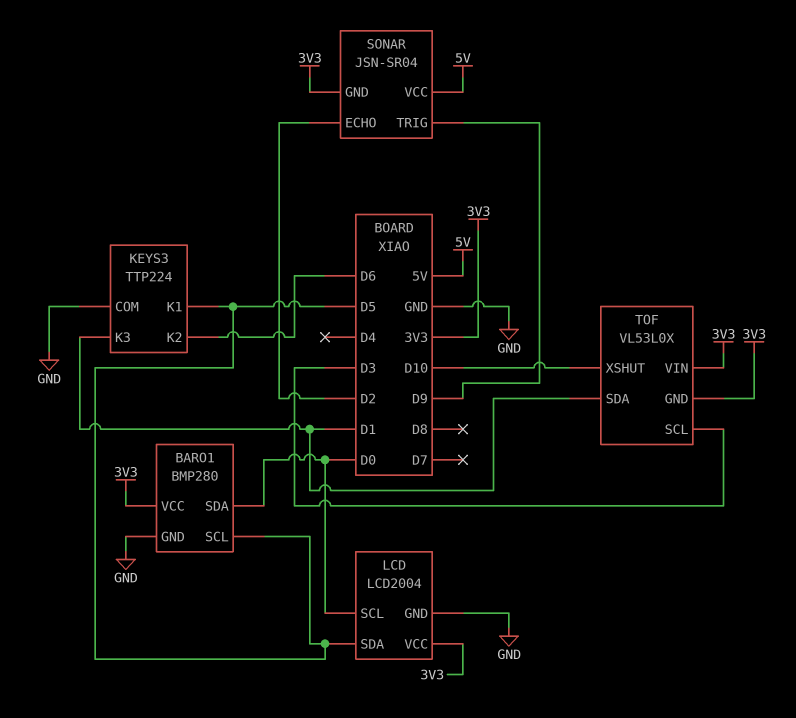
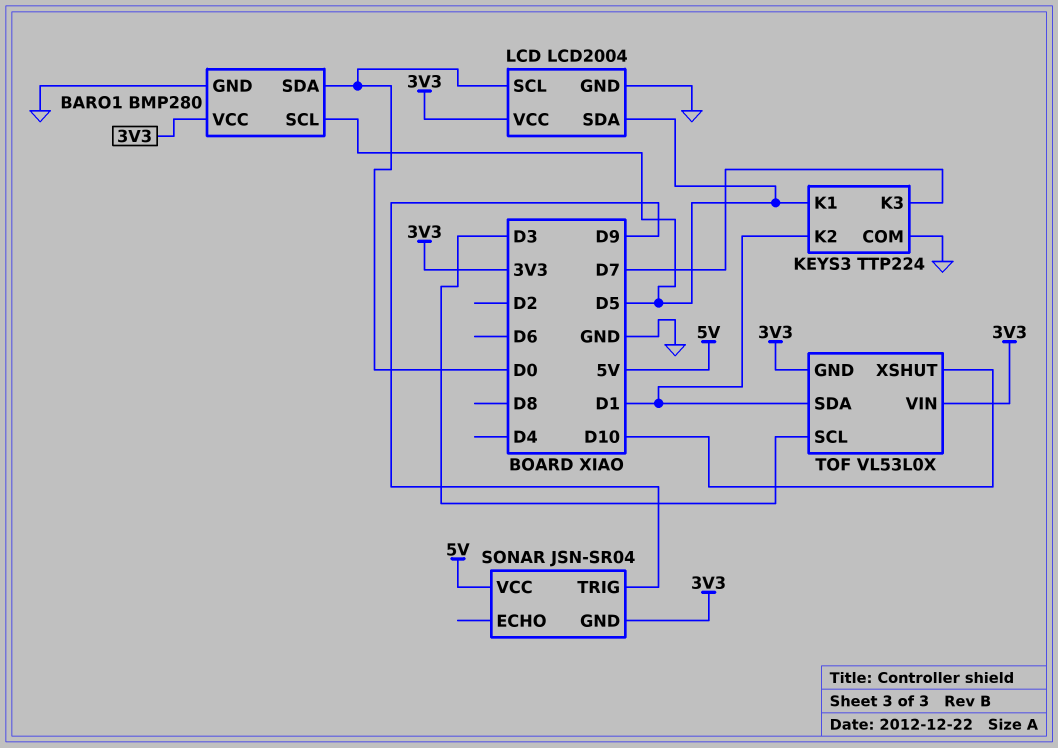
KEYS3 pin K2: D6 -> D1
KEYS3 pin K3: D1 -> D7
SONAR pin ECHO: D2 -> none

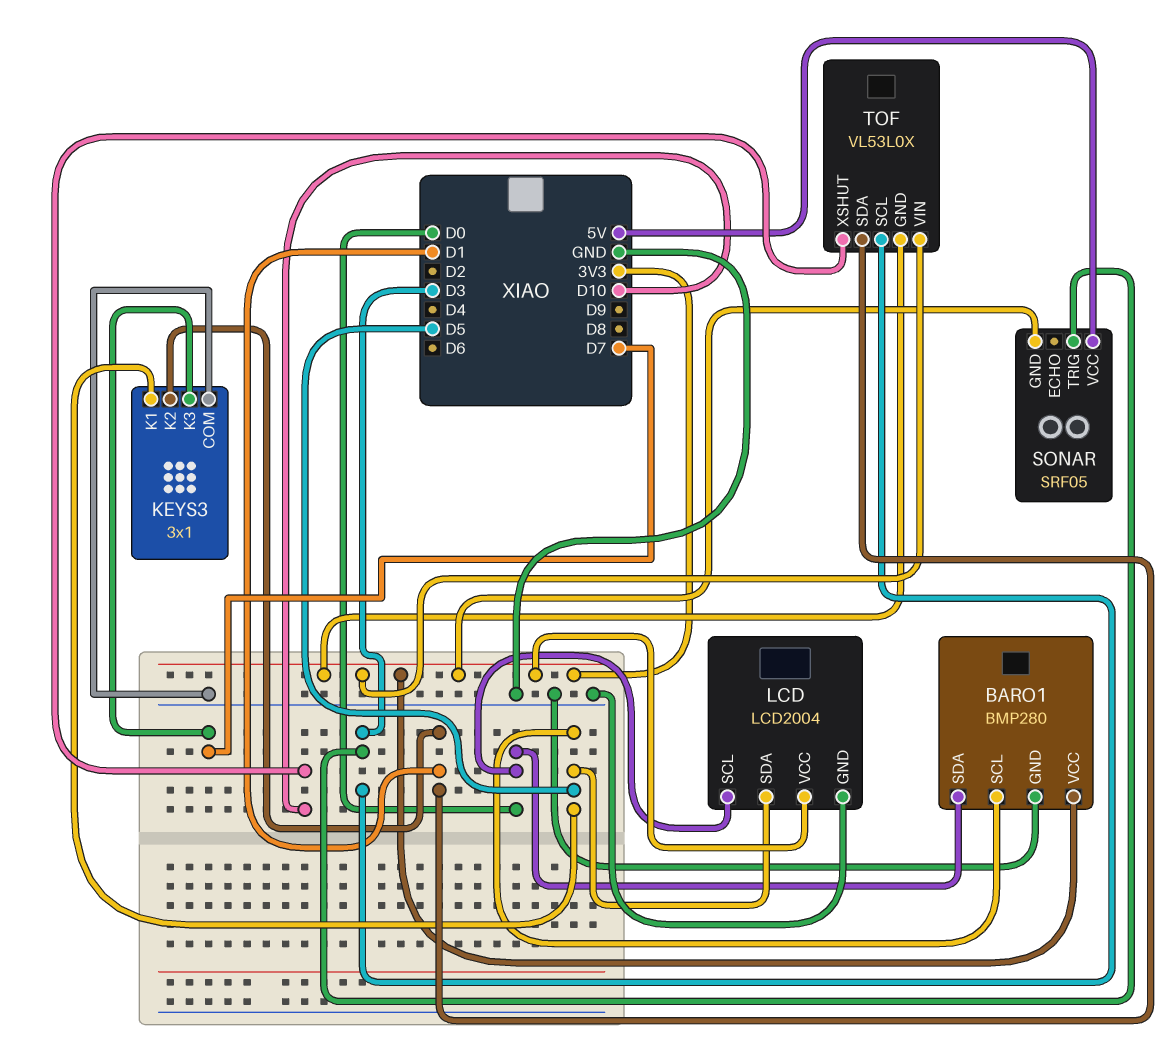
KEYS3: TTP224 -> 3x1
SONAR: JSN-SR04 -> SRF05
SONAR pin TRIG: D9 -> D3

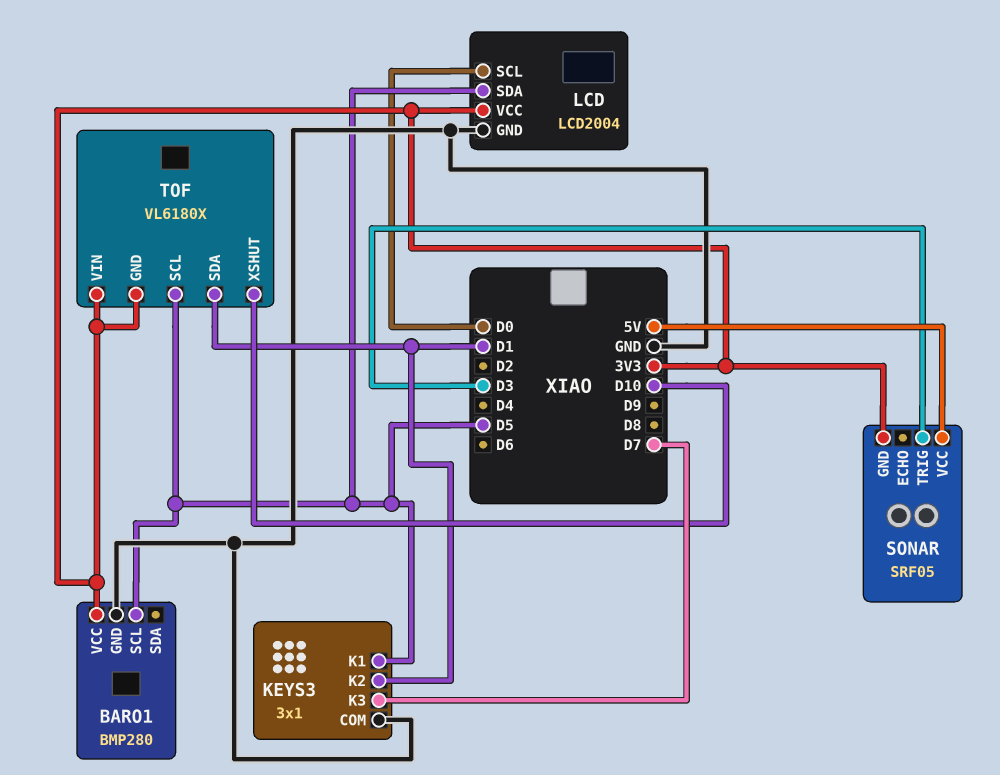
BARO1 pin SDA: D0 -> none
TOF: VL53L0X -> VL6180X
TOF pin SCL: D3 -> D5

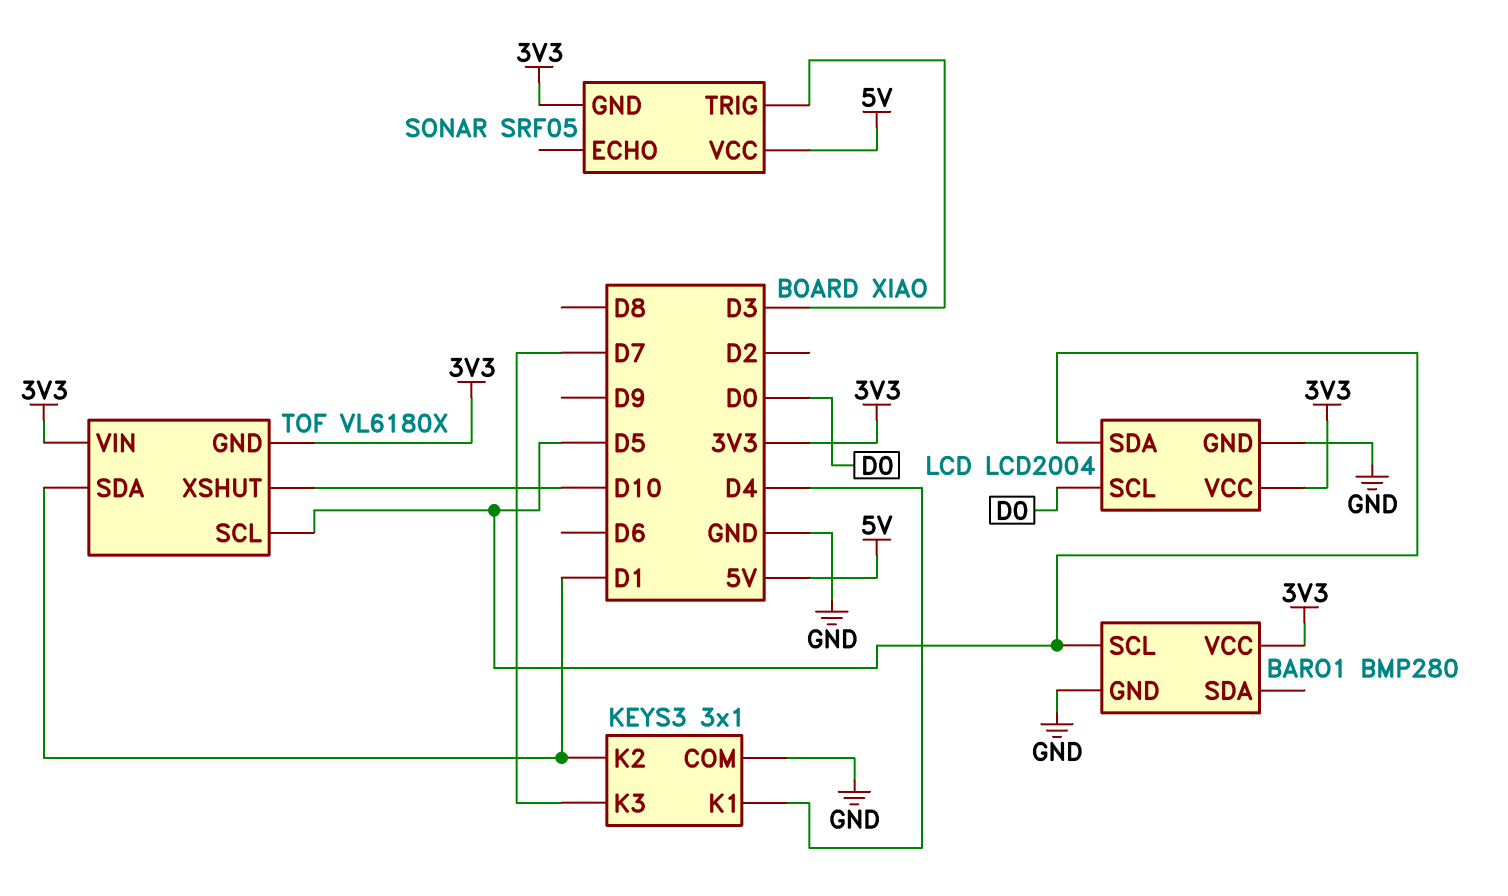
KEYS3 pin K1: D5 -> D4

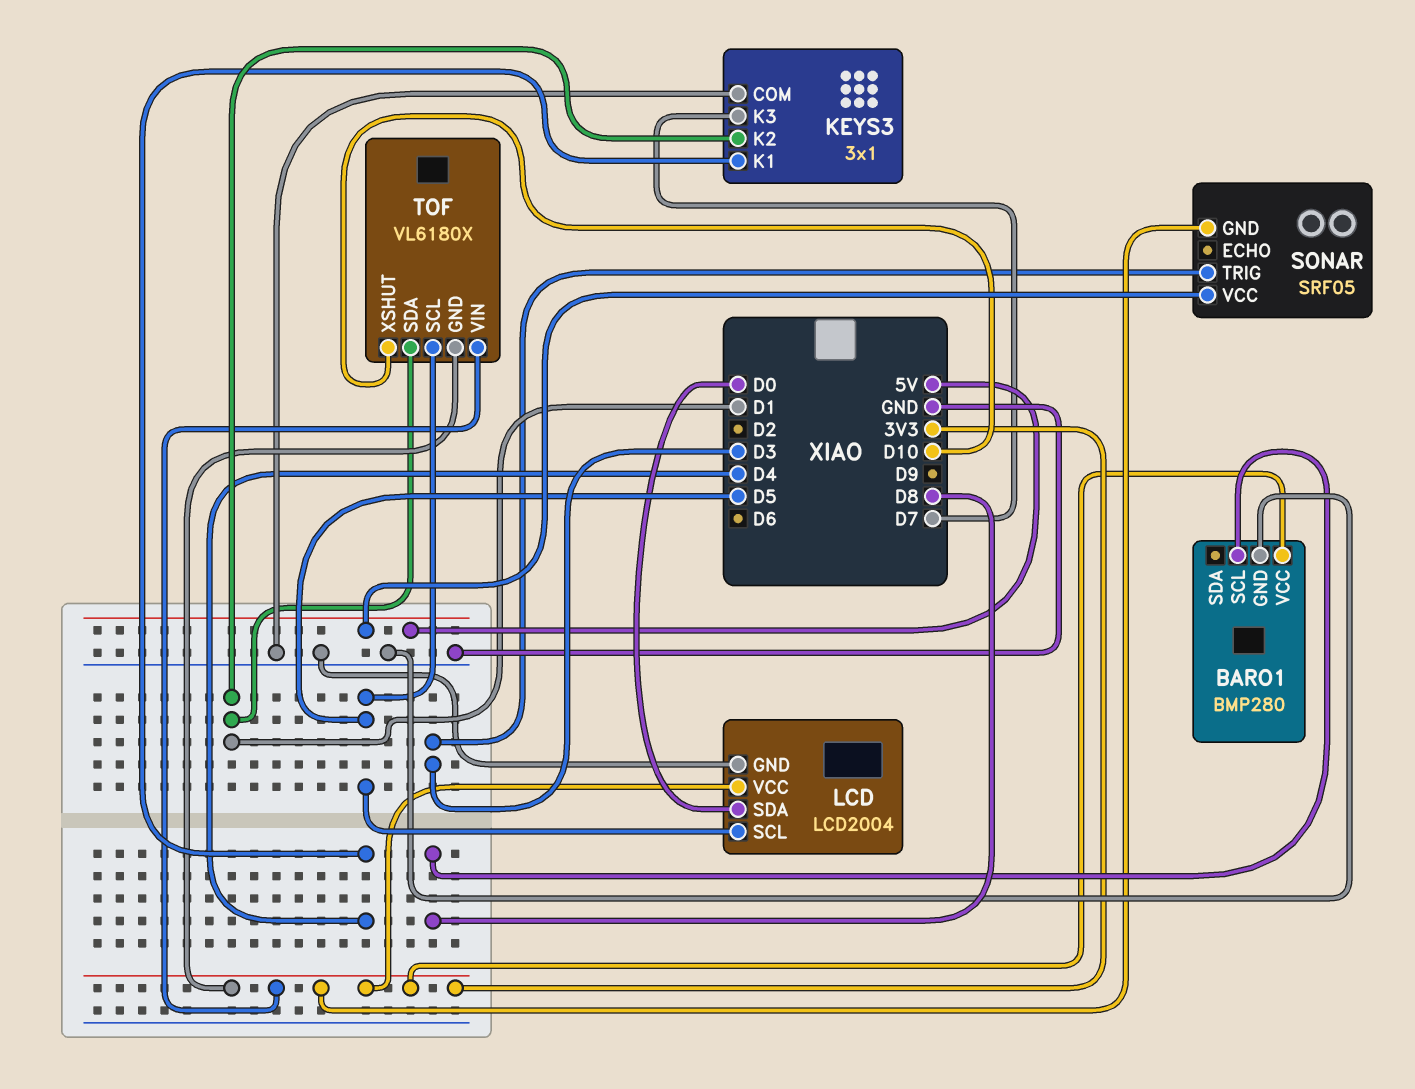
BARO1 pin SCL: D5 -> D8
LCD pin SCL: D0 -> D5
LCD pin SDA: D5 -> D0

